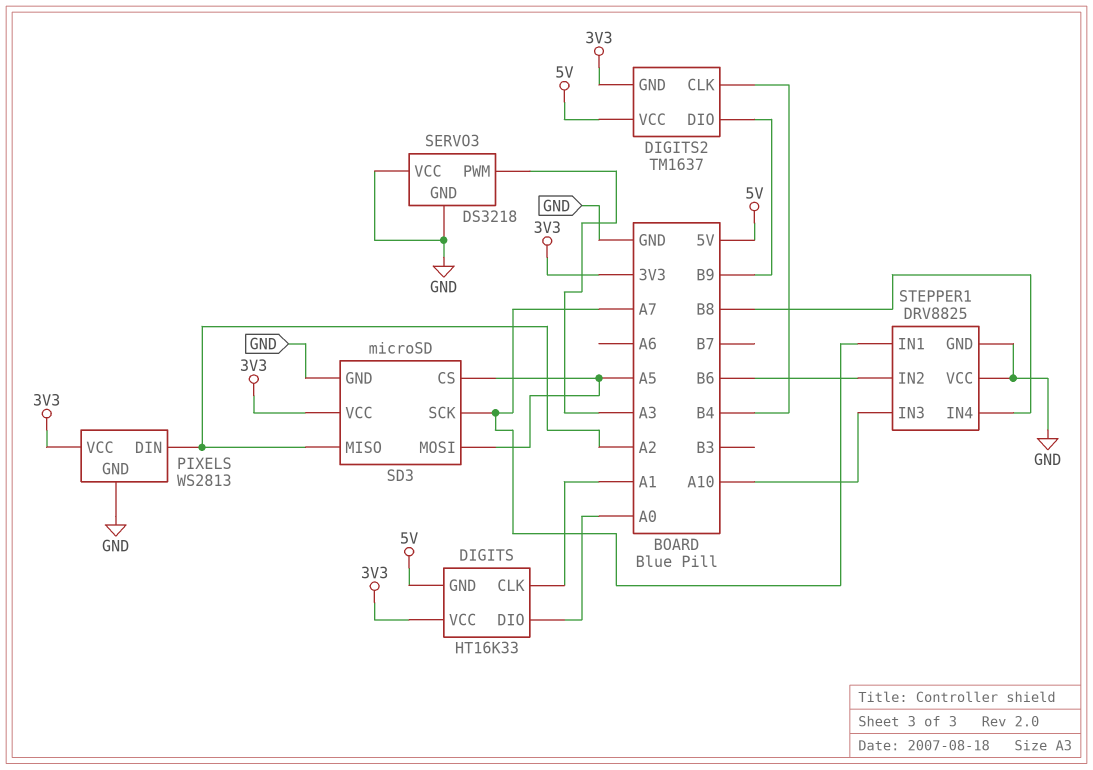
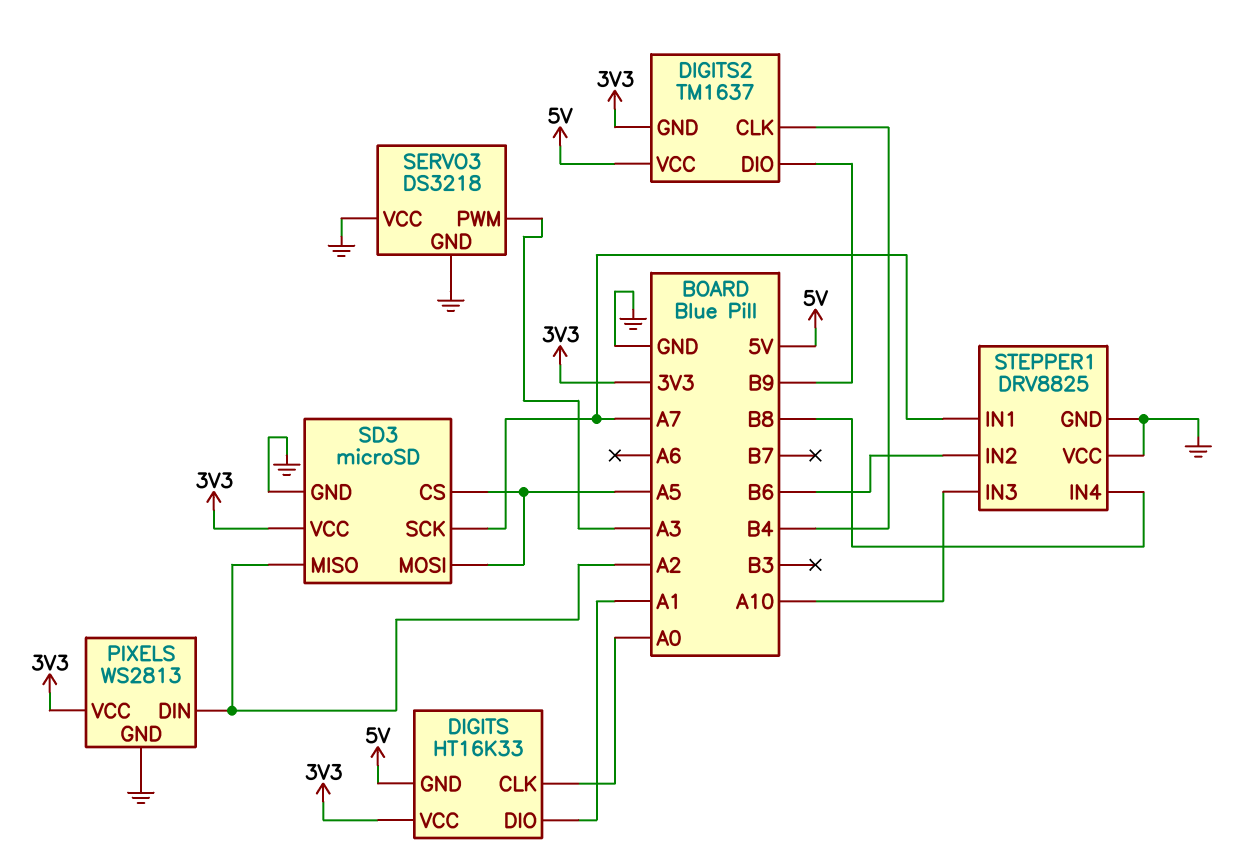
DIGITS pin CLK: A1 -> A0
DIGITS pin DIO: A0 -> A1

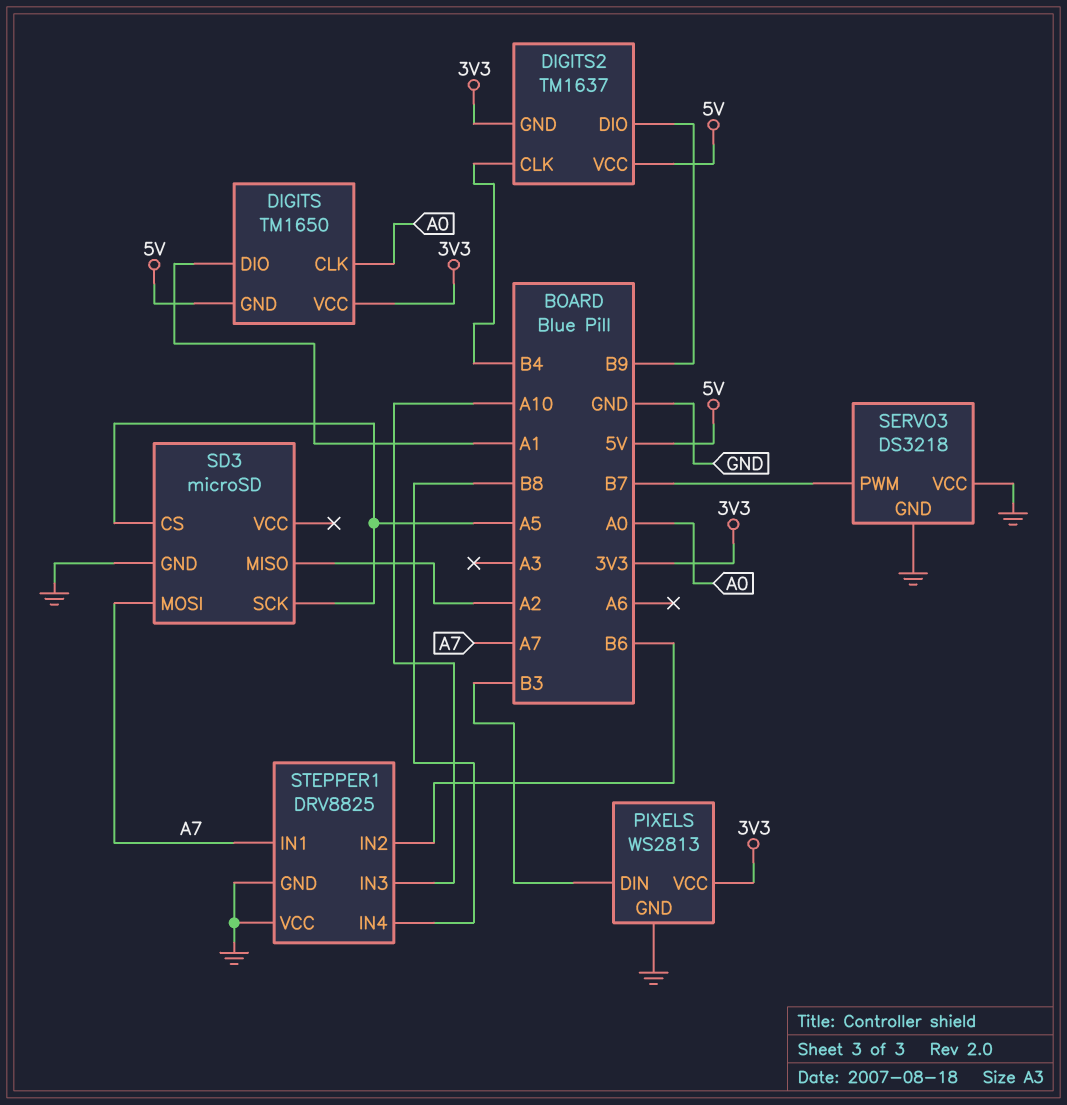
DIGITS: HT16K33 -> TM1650
PIXELS pin DIN: A2 -> B3
SD3 pin MOSI: A5 -> A7
SD3 pin SCK: A7 -> A5
SD3 pin VCC: 3V3 -> none
SERVO3 pin PWM: A3 -> B7

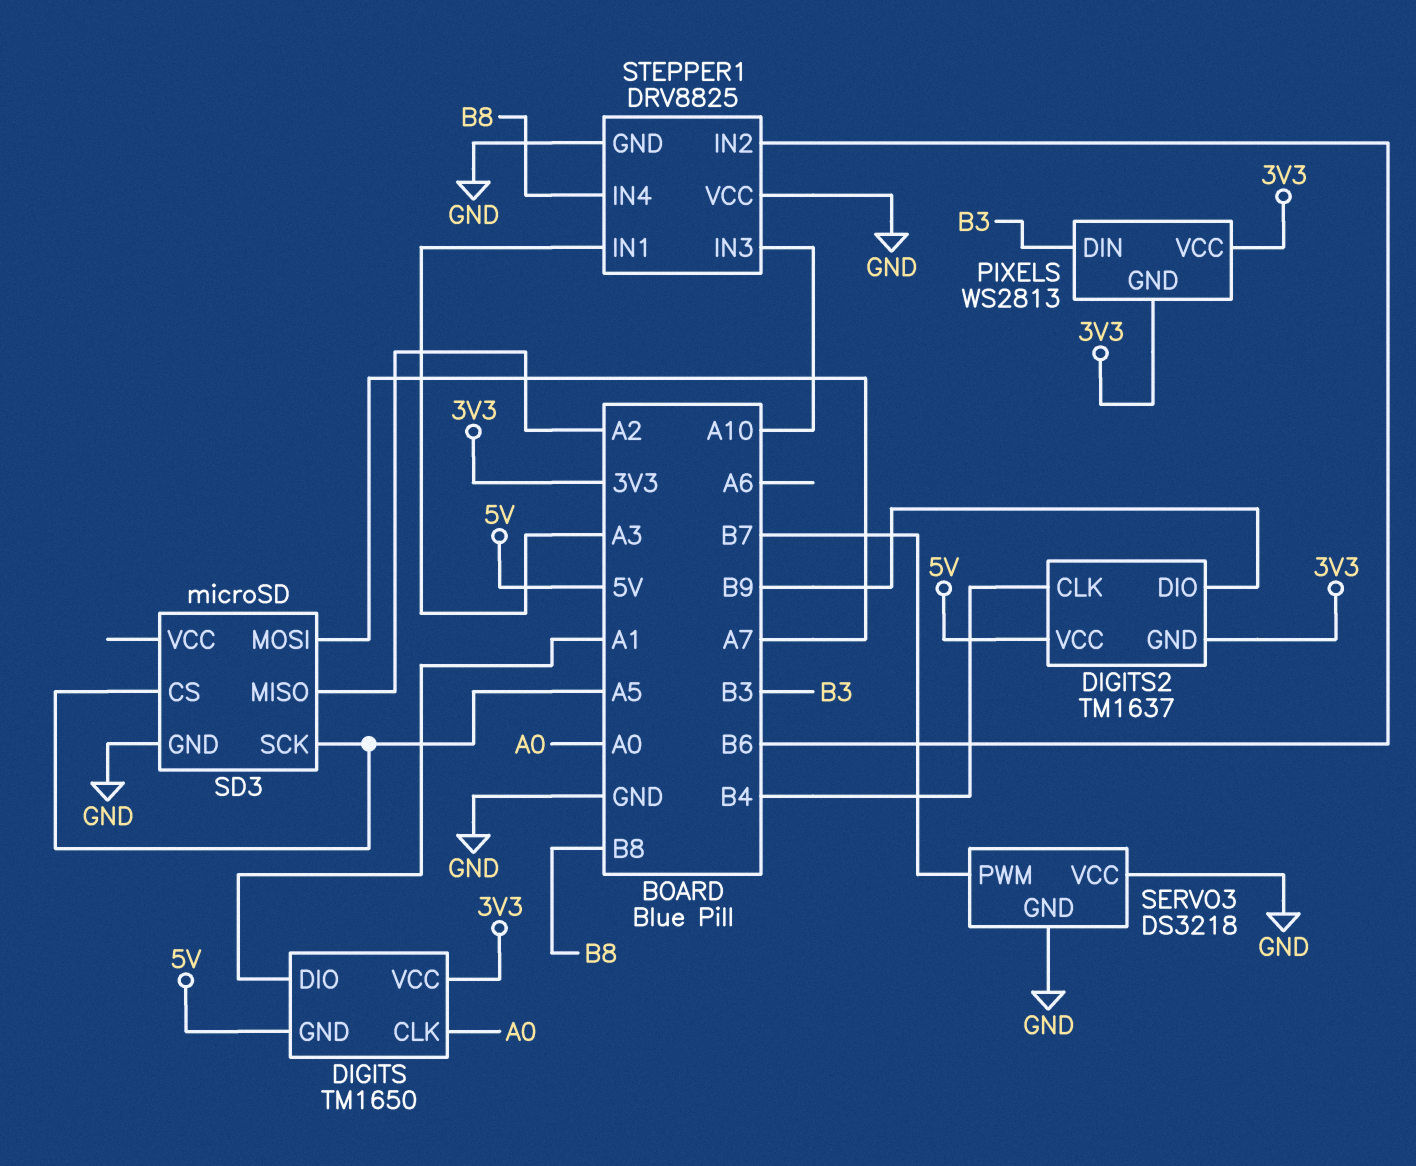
PIXELS pin GND: GND -> 3V3
STEPPER1 pin IN1: A7 -> A3

